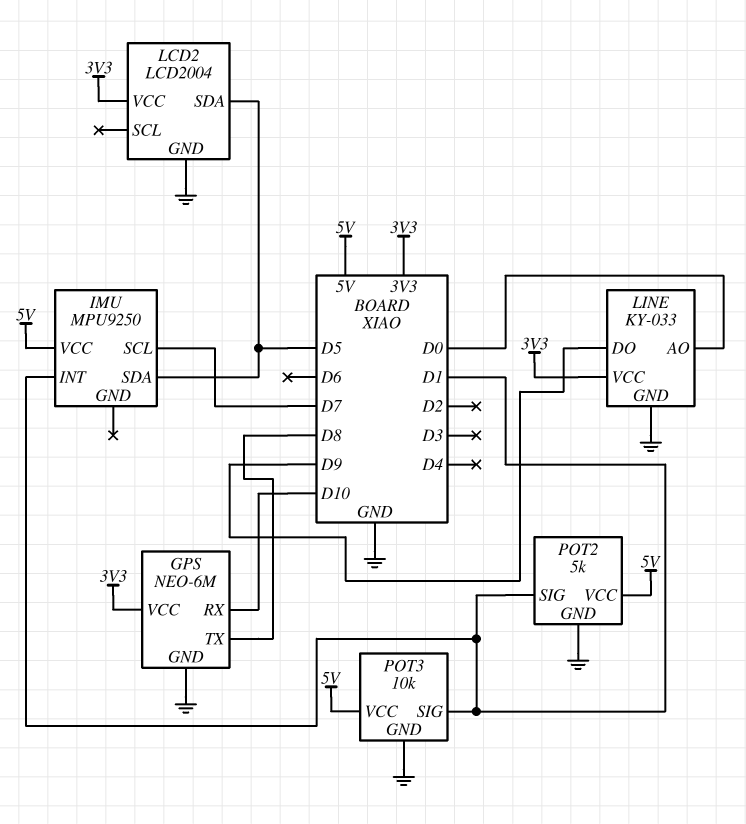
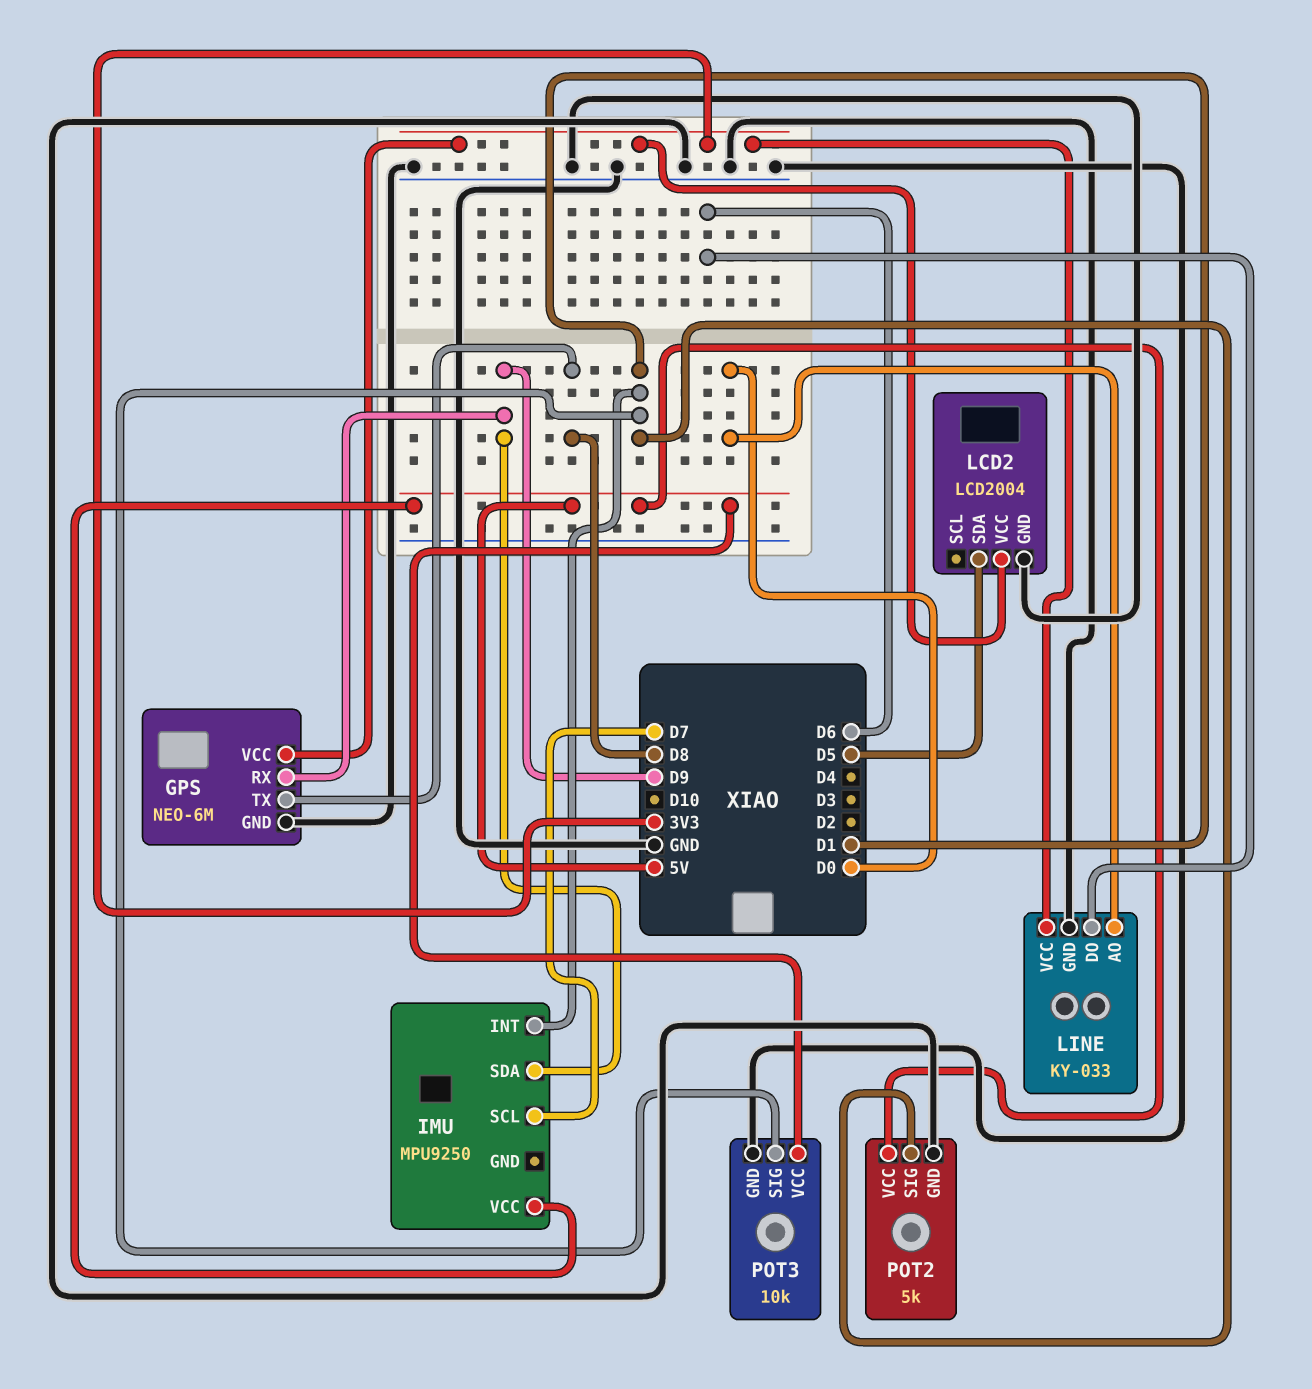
GPS pin RX: D10 -> D9
IMU pin SDA: D5 -> D9
LINE pin DO: D9 -> D6

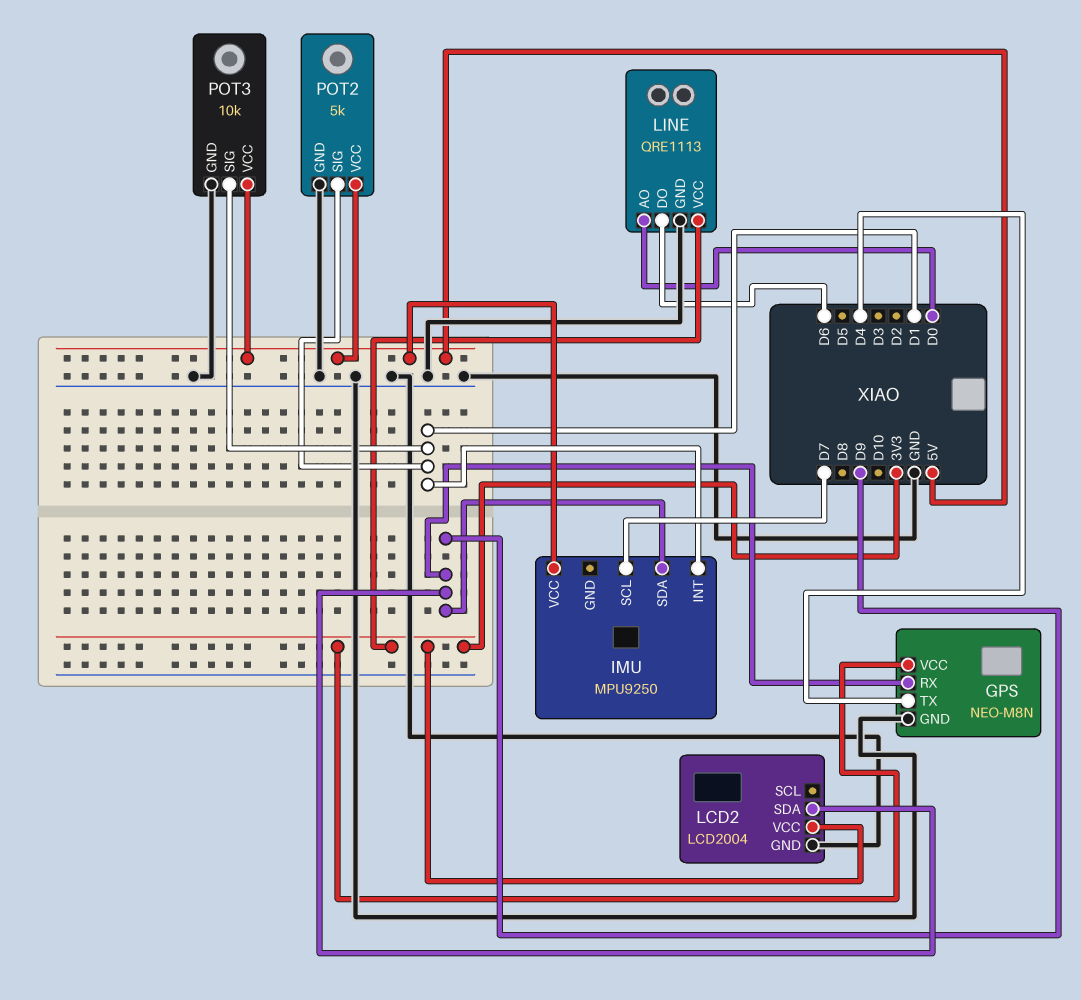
GPS: NEO-6M -> NEO-M8N
GPS pin TX: D8 -> D4
LCD2 pin SDA: D5 -> D9
LINE: KY-033 -> QRE1113

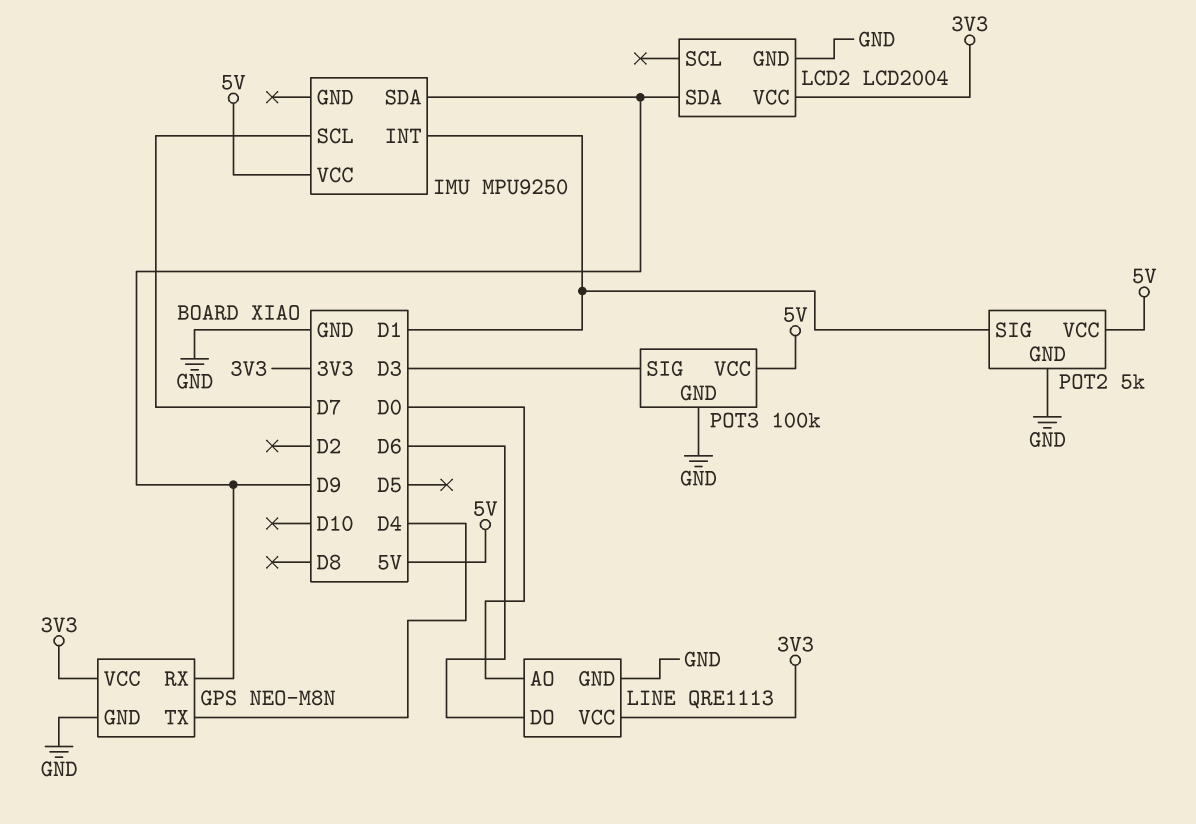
POT3: 10k -> 100k
POT3 pin SIG: D1 -> D3

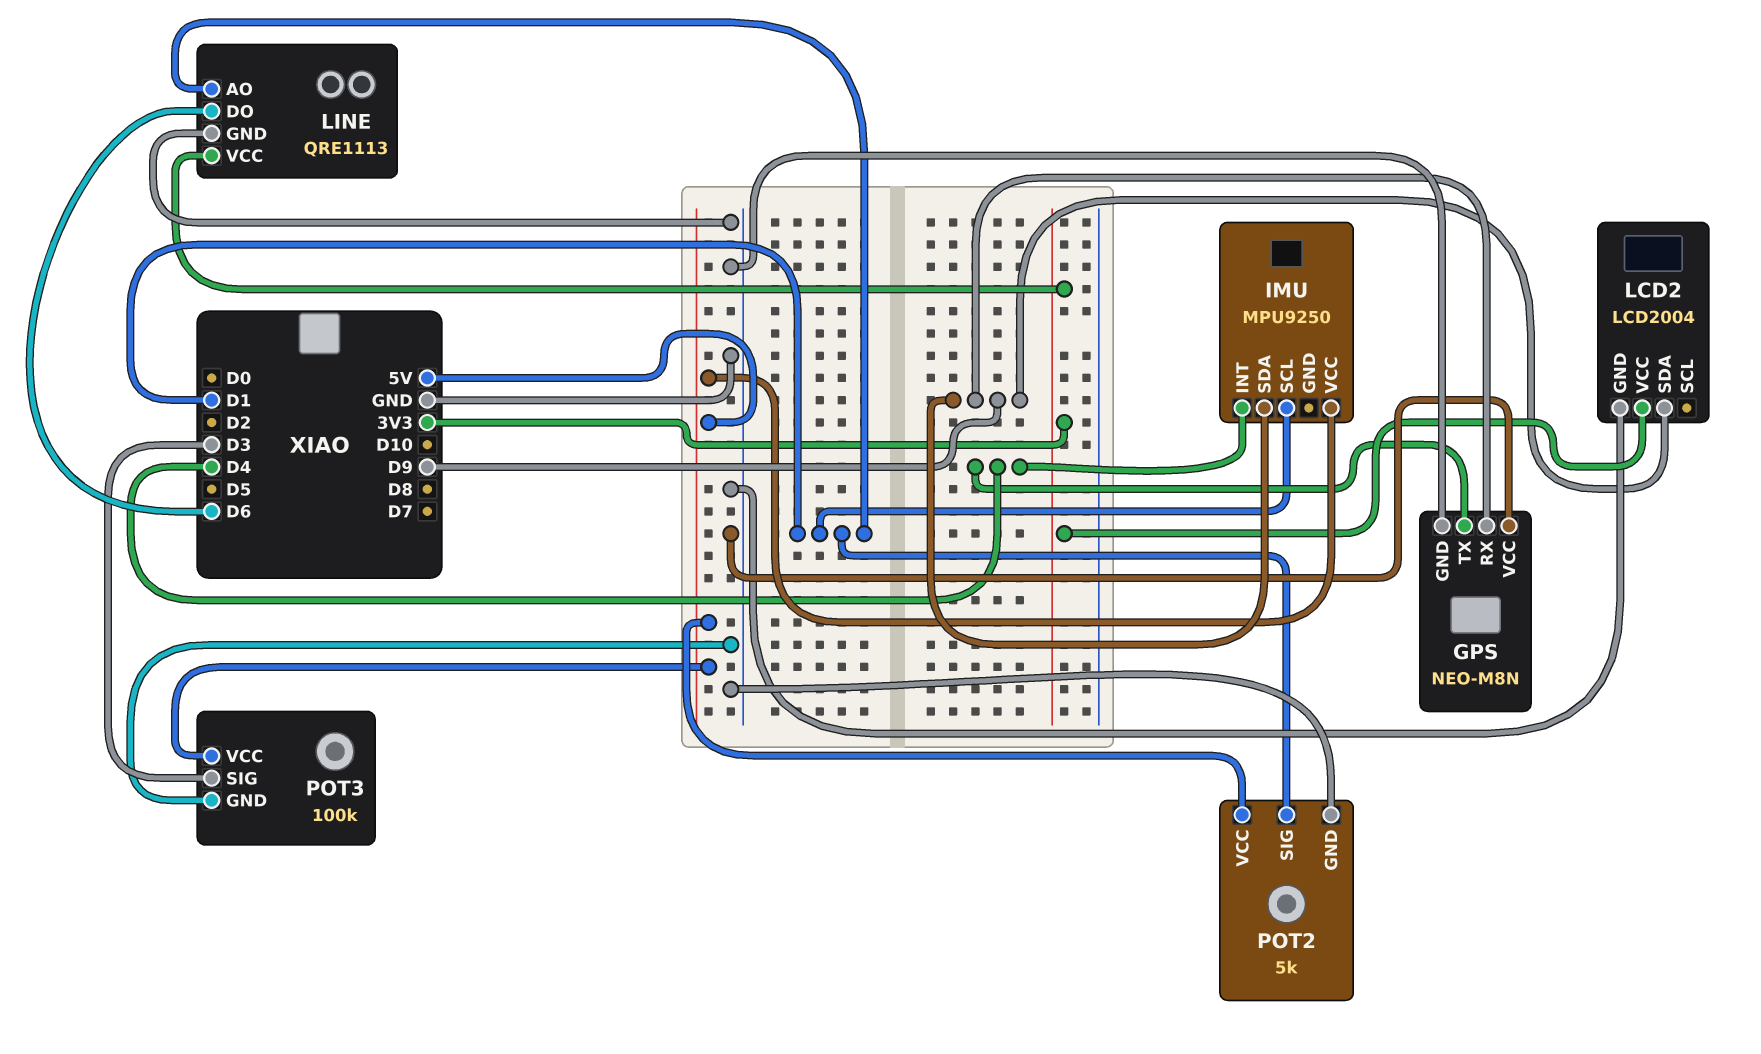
GPS pin VCC: 3V3 -> GND
IMU pin INT: D1 -> D4
IMU pin SCL: D7 -> D1
LINE pin AO: D0 -> D1

